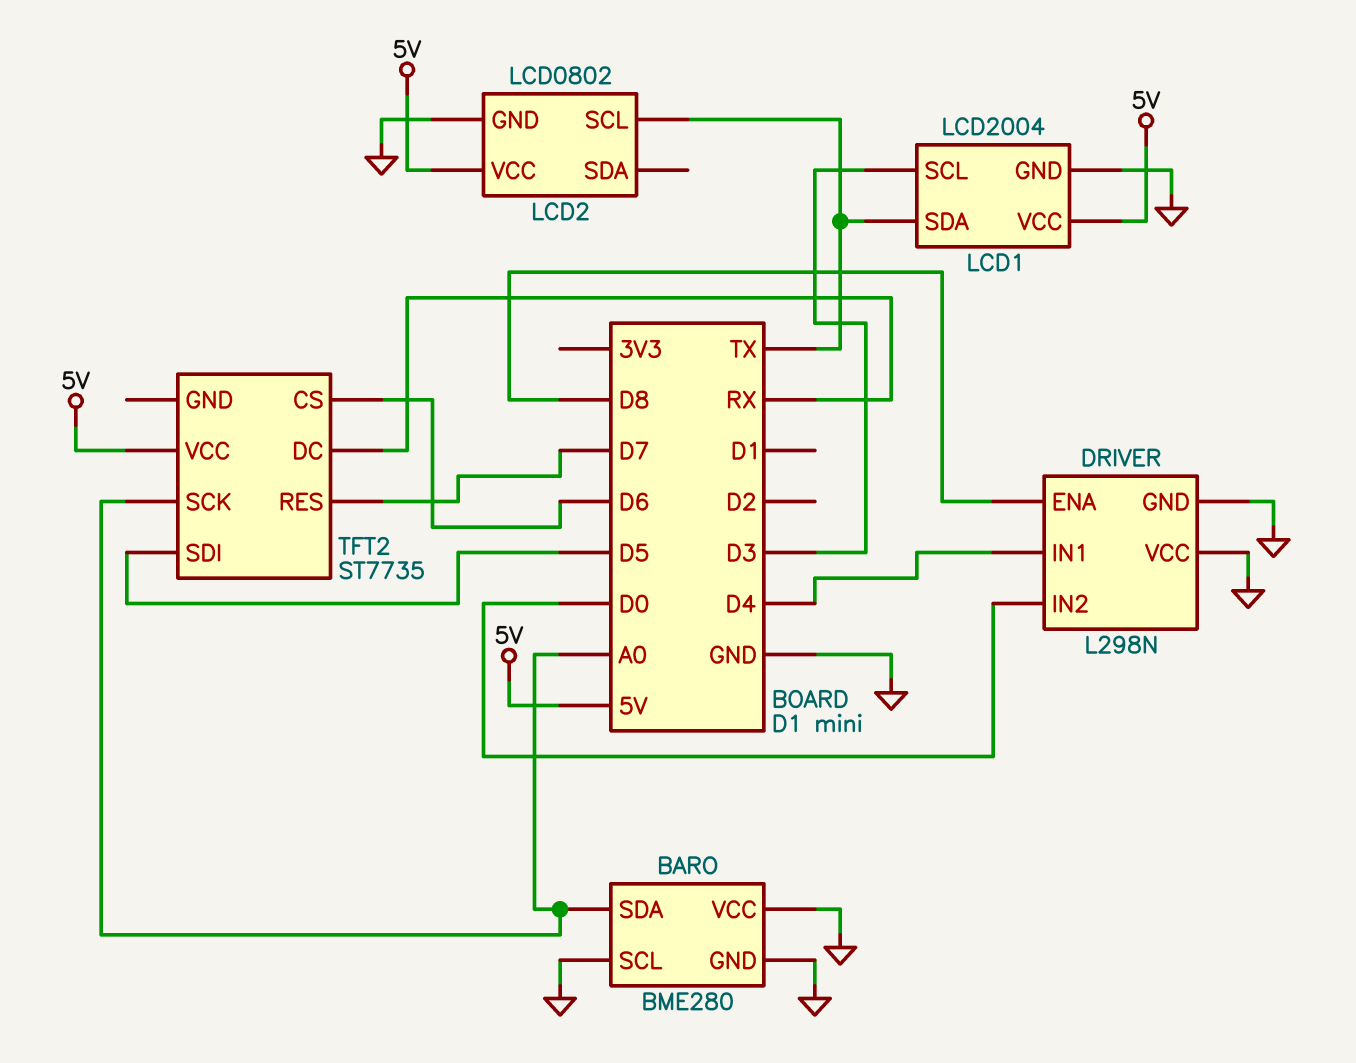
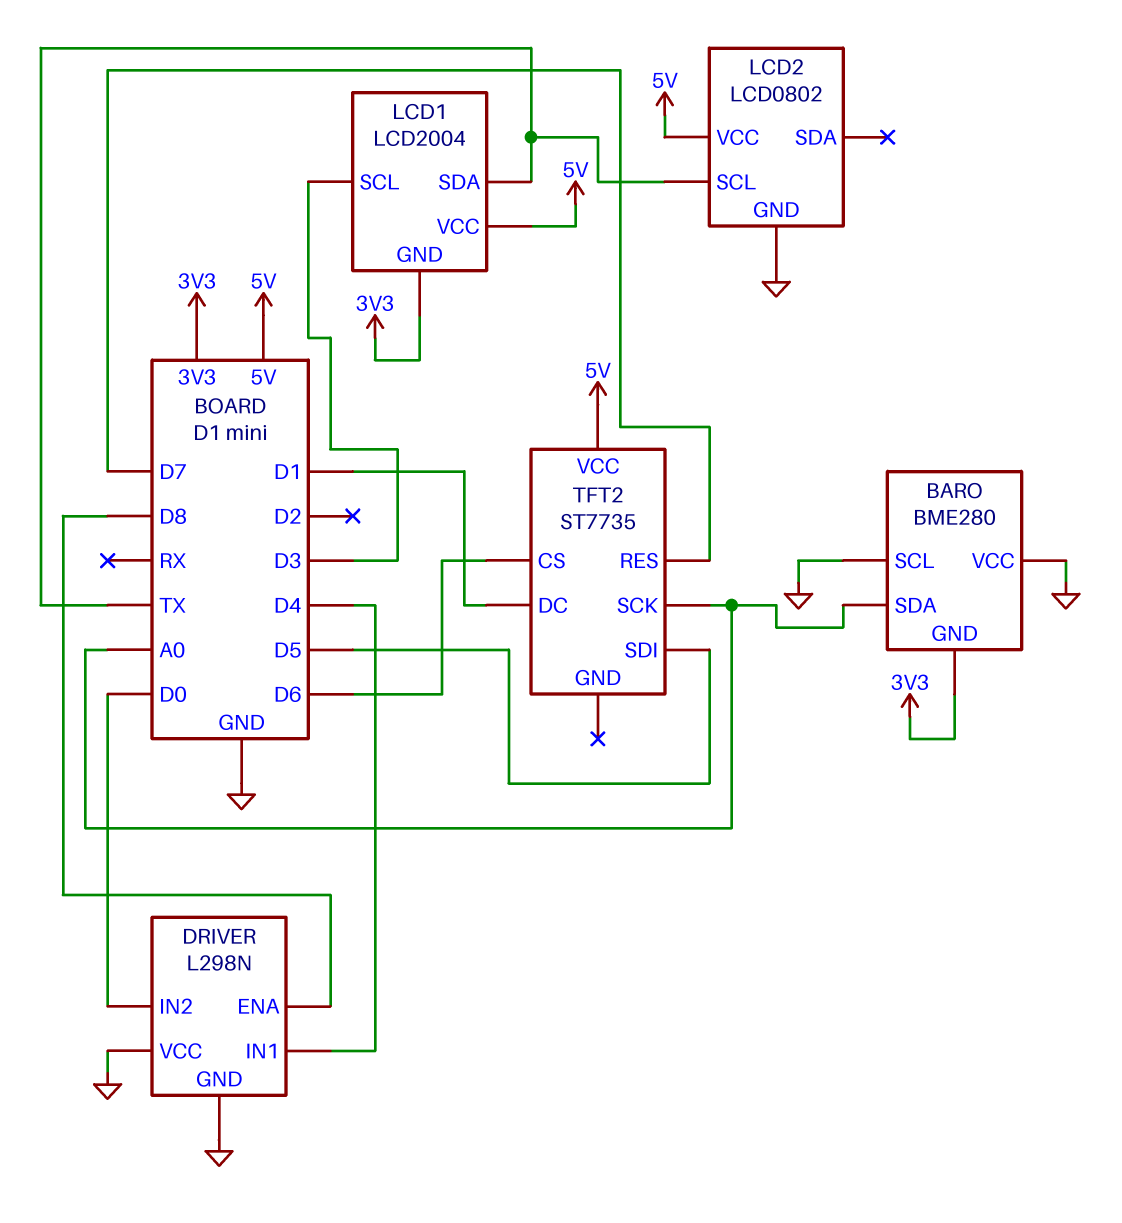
BARO pin GND: GND -> 3V3
LCD1 pin GND: GND -> 3V3
TFT2 pin DC: RX -> D1

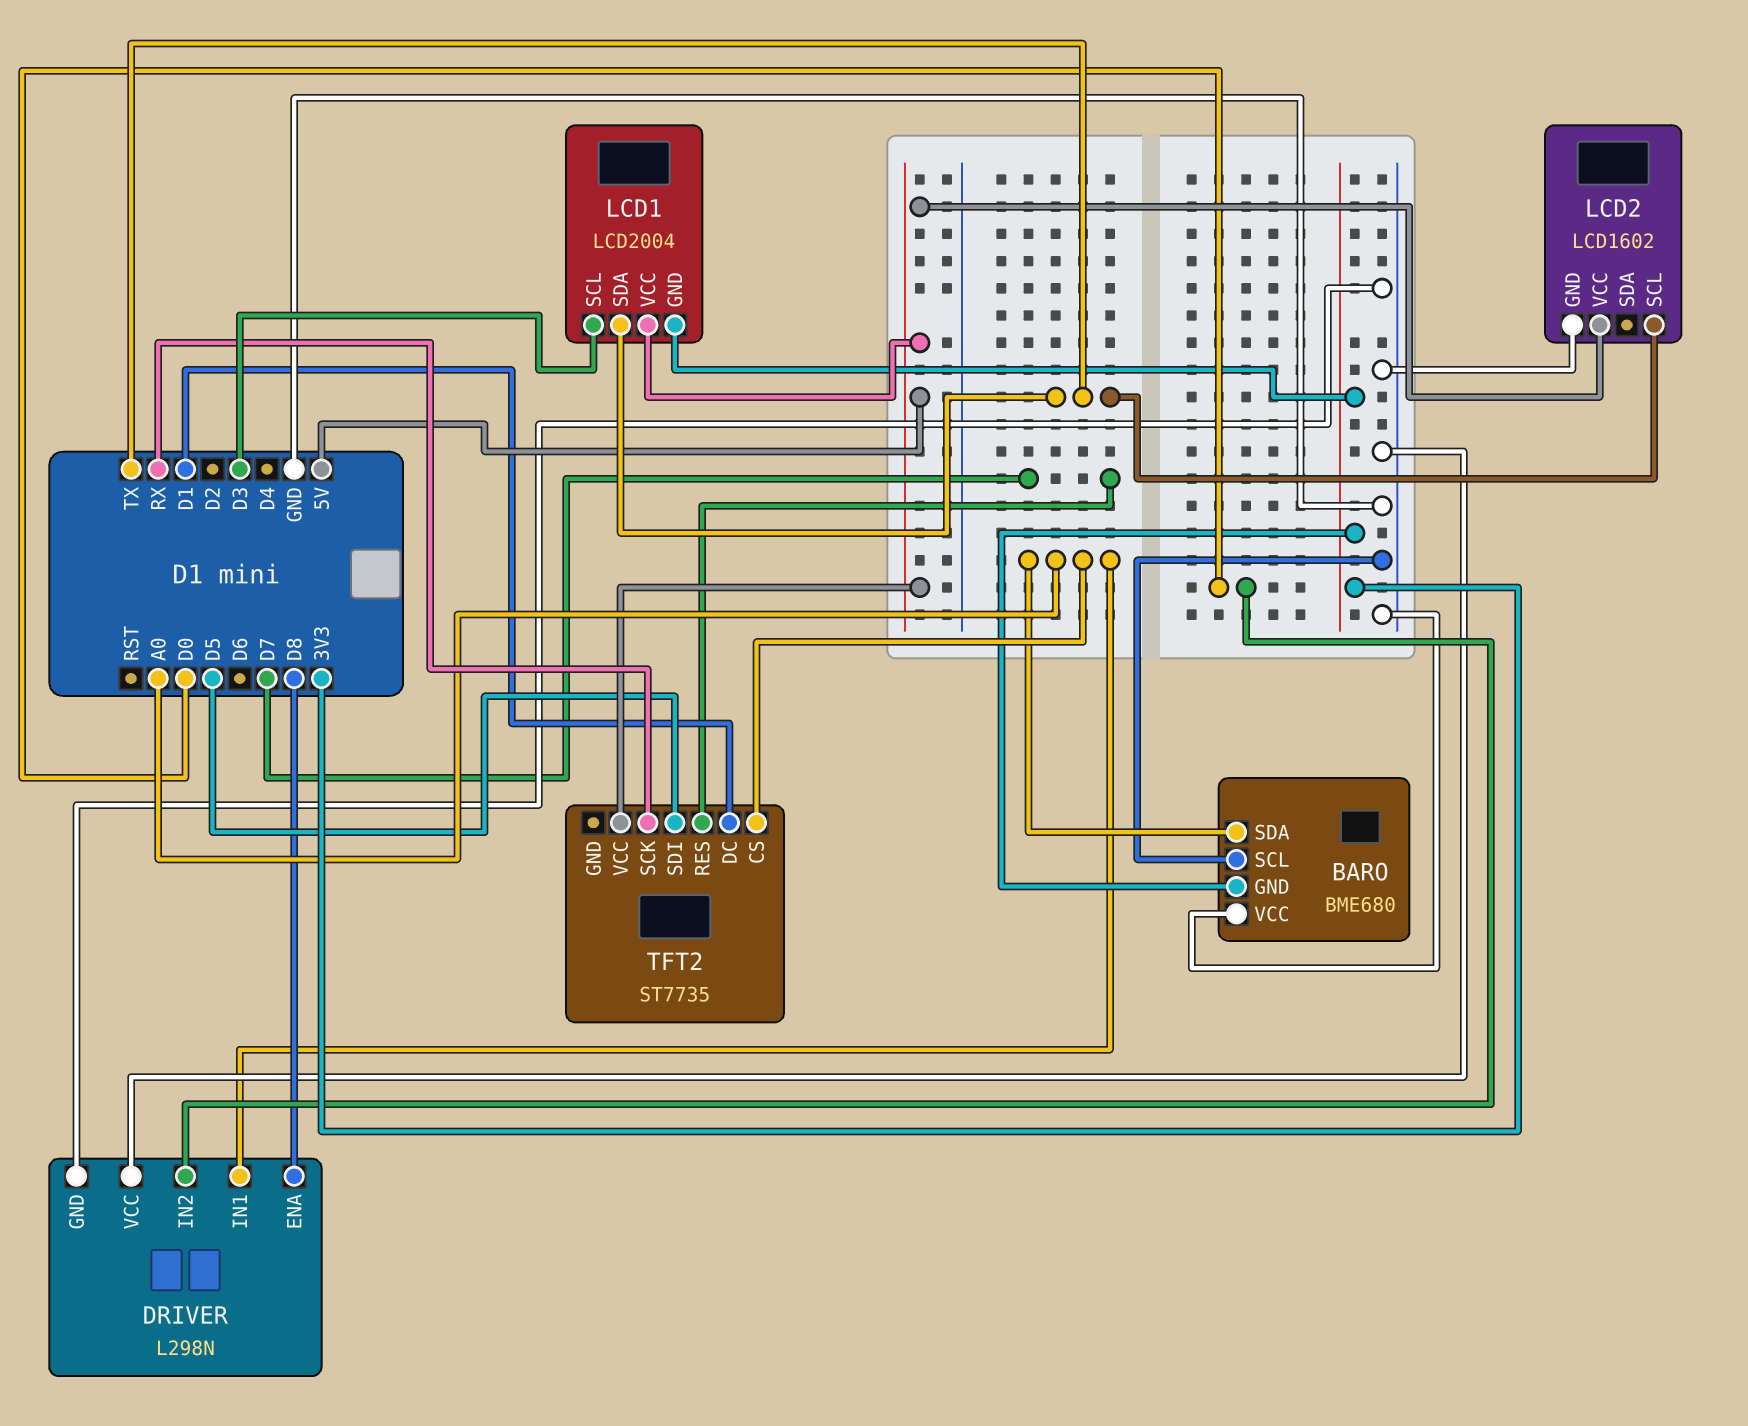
BARO: BME280 -> BME680
DRIVER pin IN1: D4 -> A0
LCD2: LCD0802 -> LCD1602
TFT2 pin CS: D6 -> A0
TFT2 pin SCK: A0 -> RX

